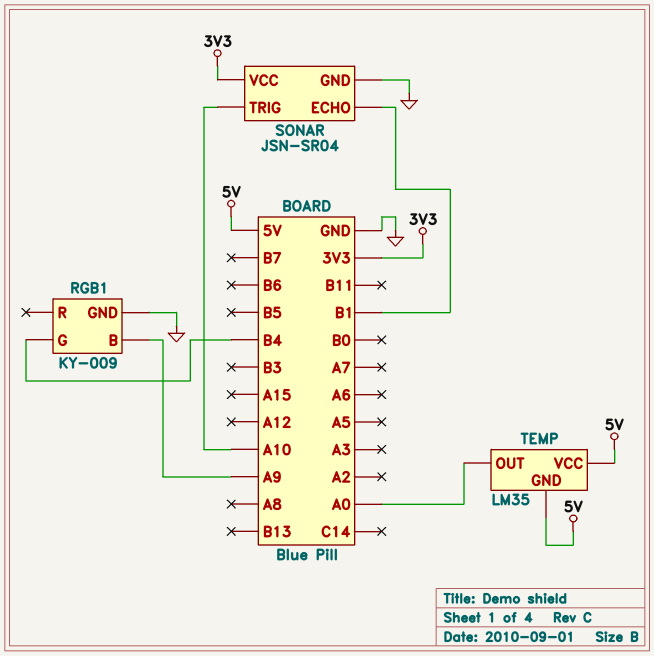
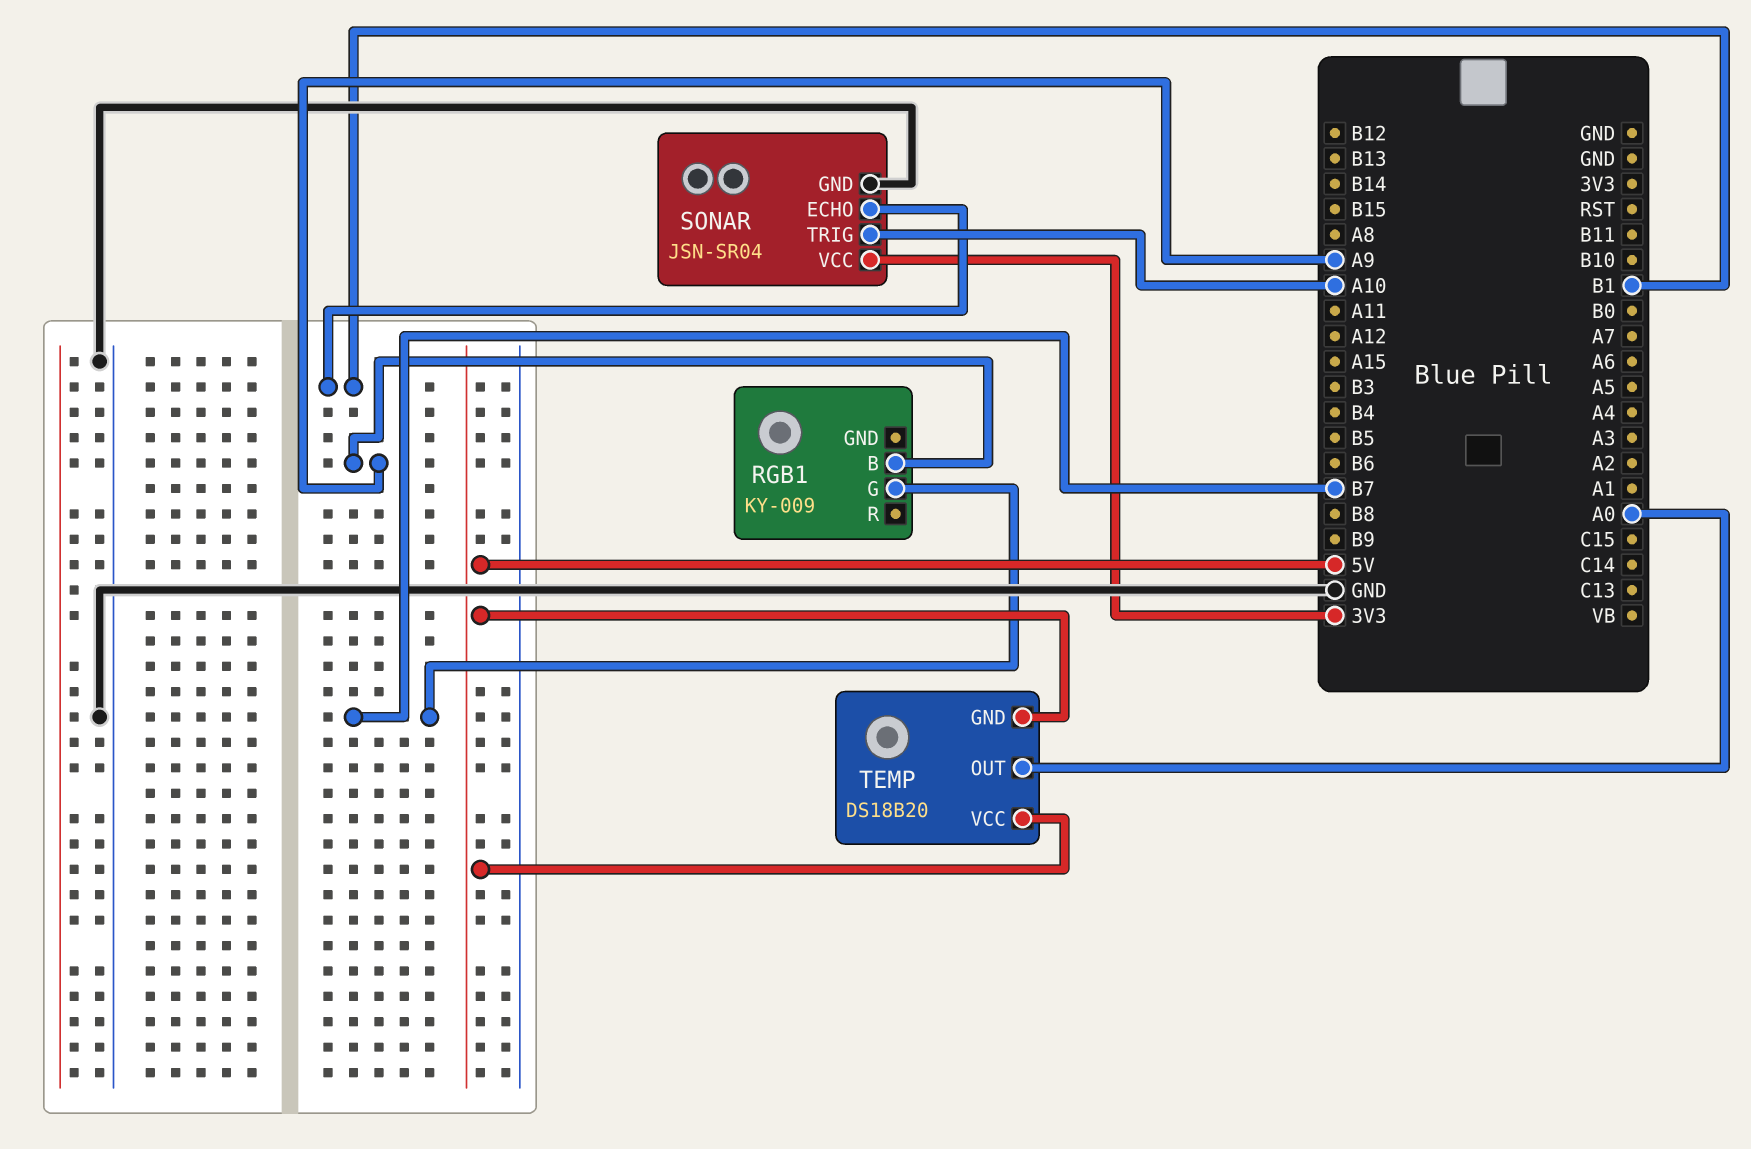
RGB1 pin G: B4 -> B7
RGB1 pin GND: GND -> none
TEMP: LM35 -> DS18B20

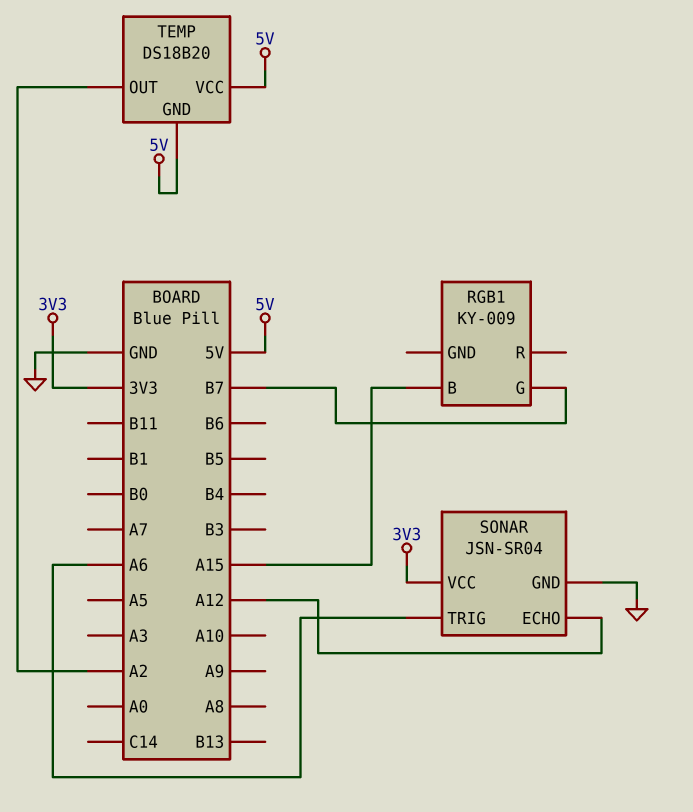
RGB1 pin B: A9 -> A15
SONAR pin ECHO: B1 -> A12
SONAR pin TRIG: A10 -> A6
TEMP pin OUT: A0 -> A2

